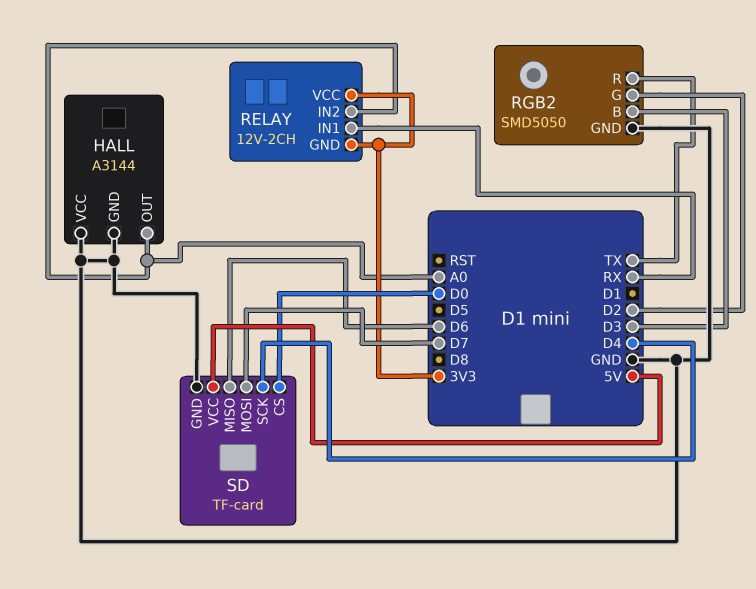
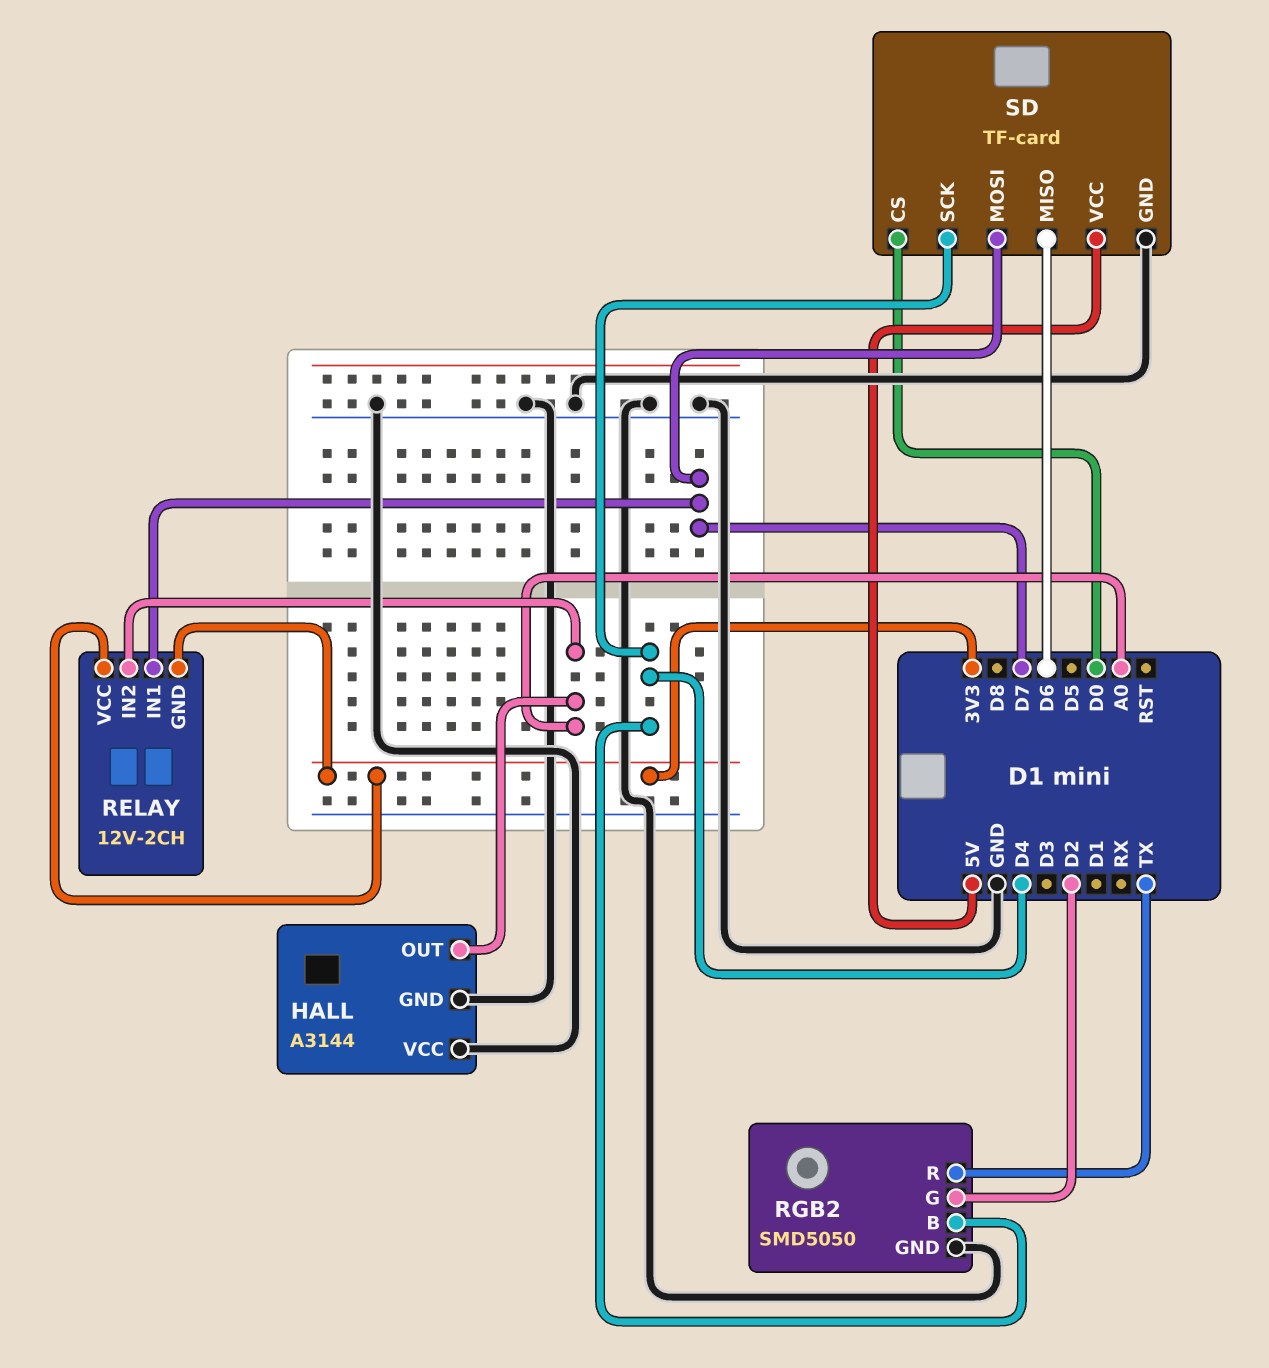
RELAY pin IN1: RX -> D7
RGB2 pin B: D3 -> D4

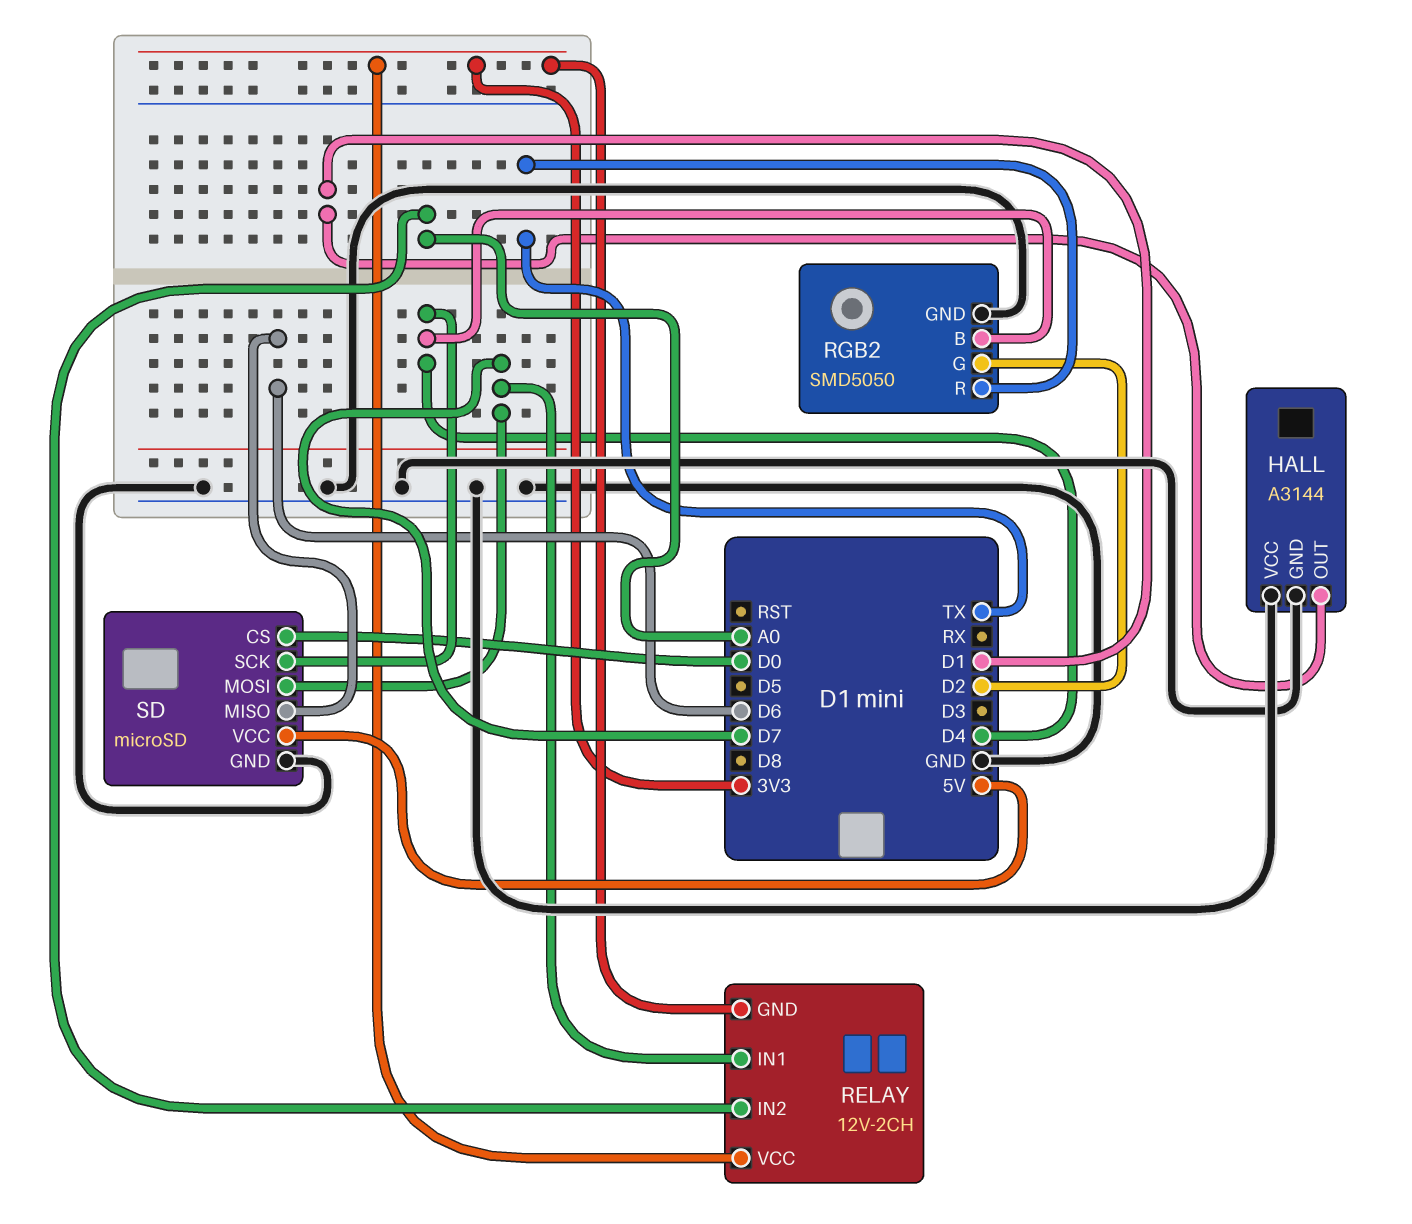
HALL pin OUT: A0 -> D1
SD: TF-card -> microSD

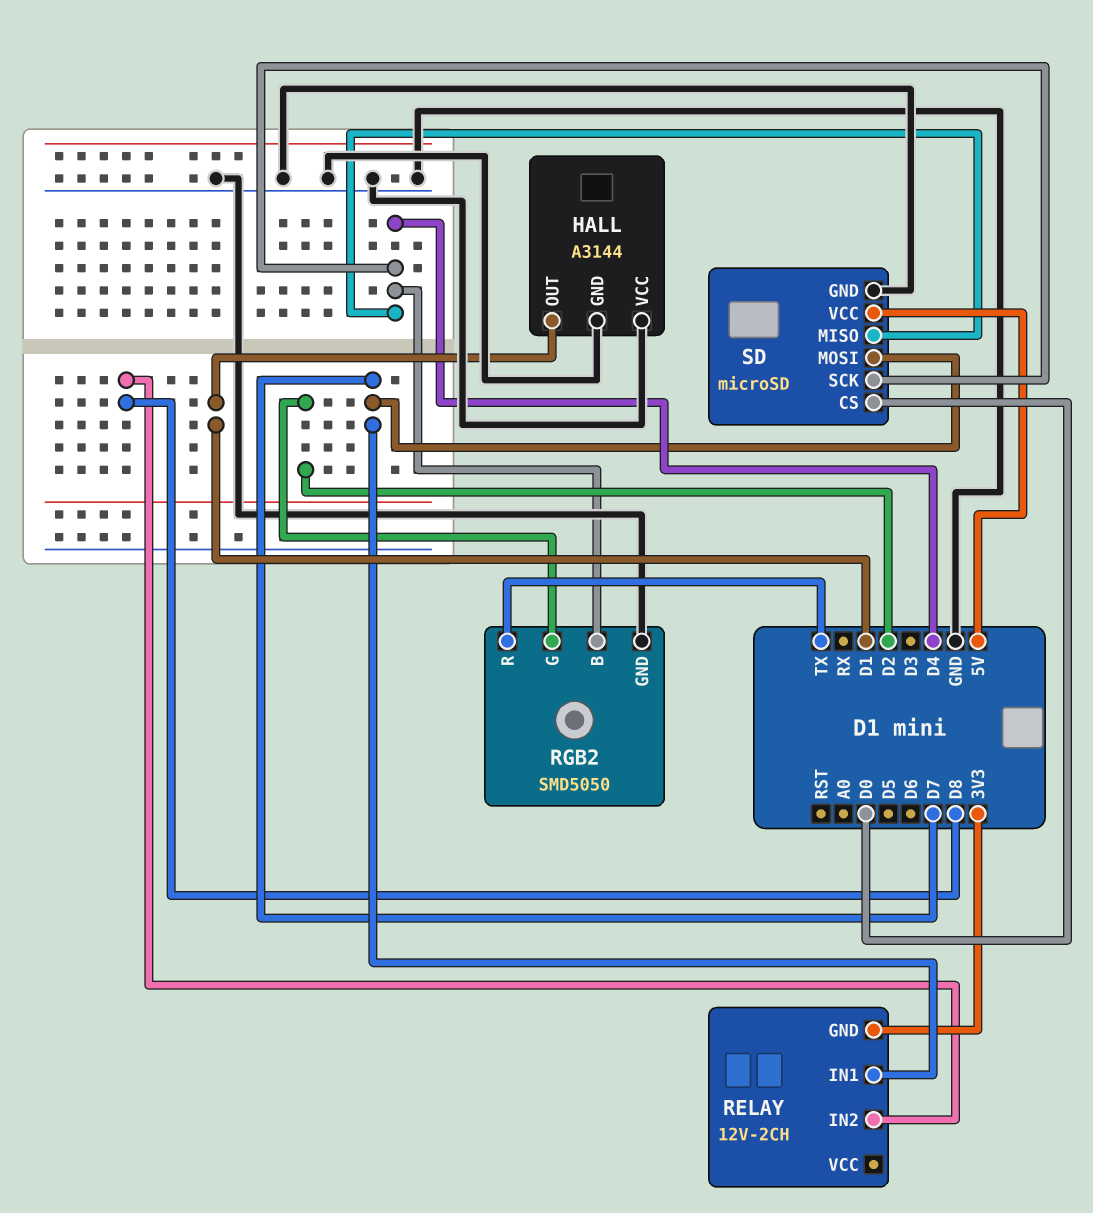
RELAY pin IN2: A0 -> D8
RELAY pin VCC: 3V3 -> none
SD pin MISO: D6 -> D4

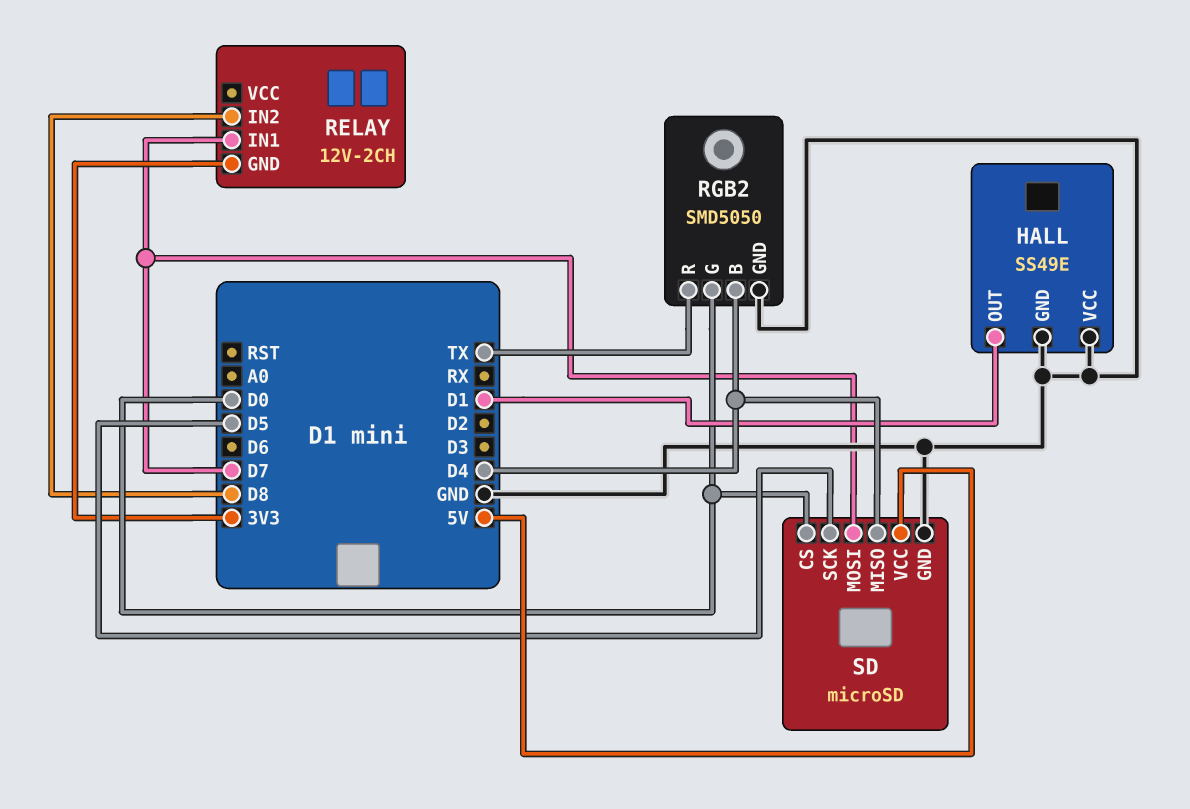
HALL: A3144 -> SS49E
RGB2 pin G: D2 -> D0
SD pin SCK: D4 -> D5

